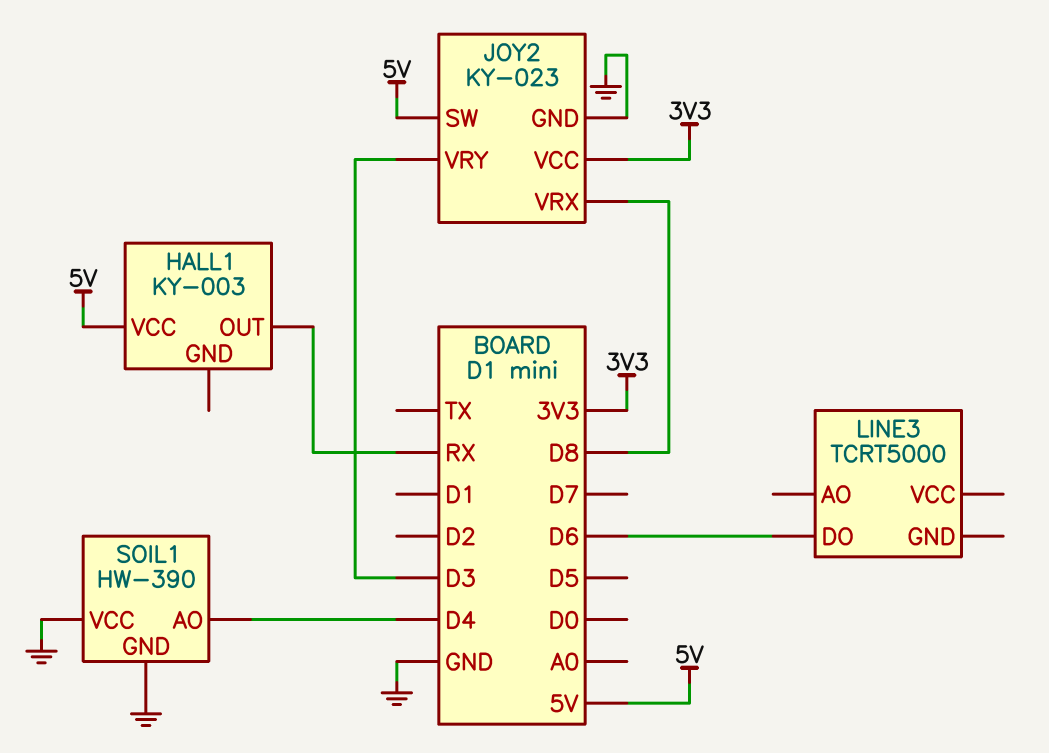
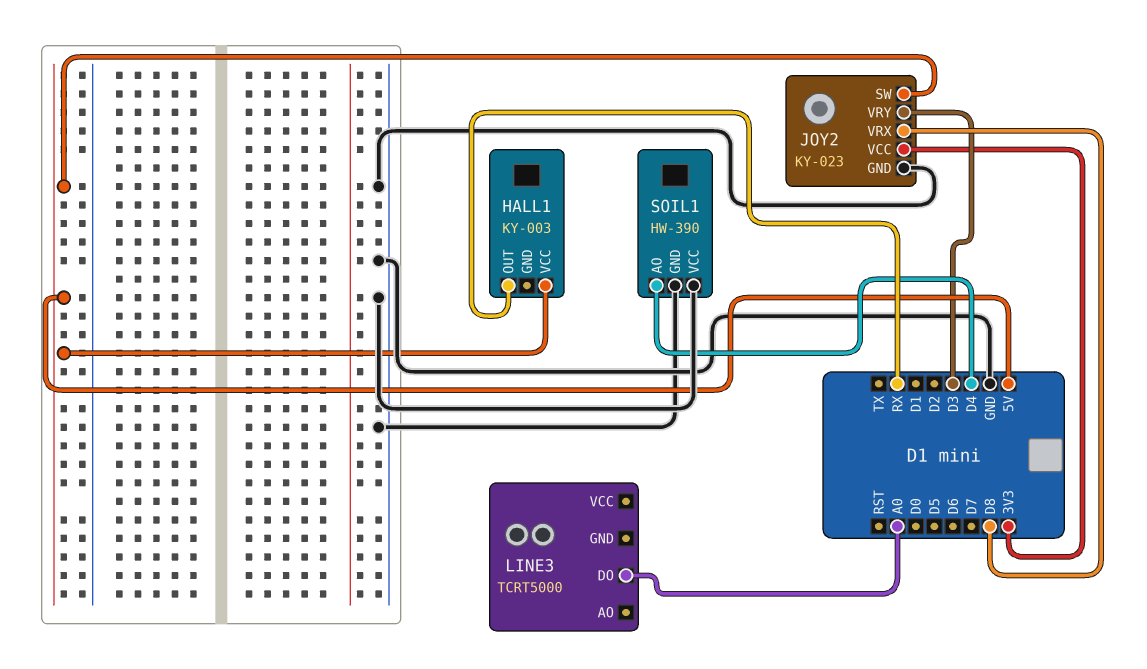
LINE3 pin DO: D6 -> A0

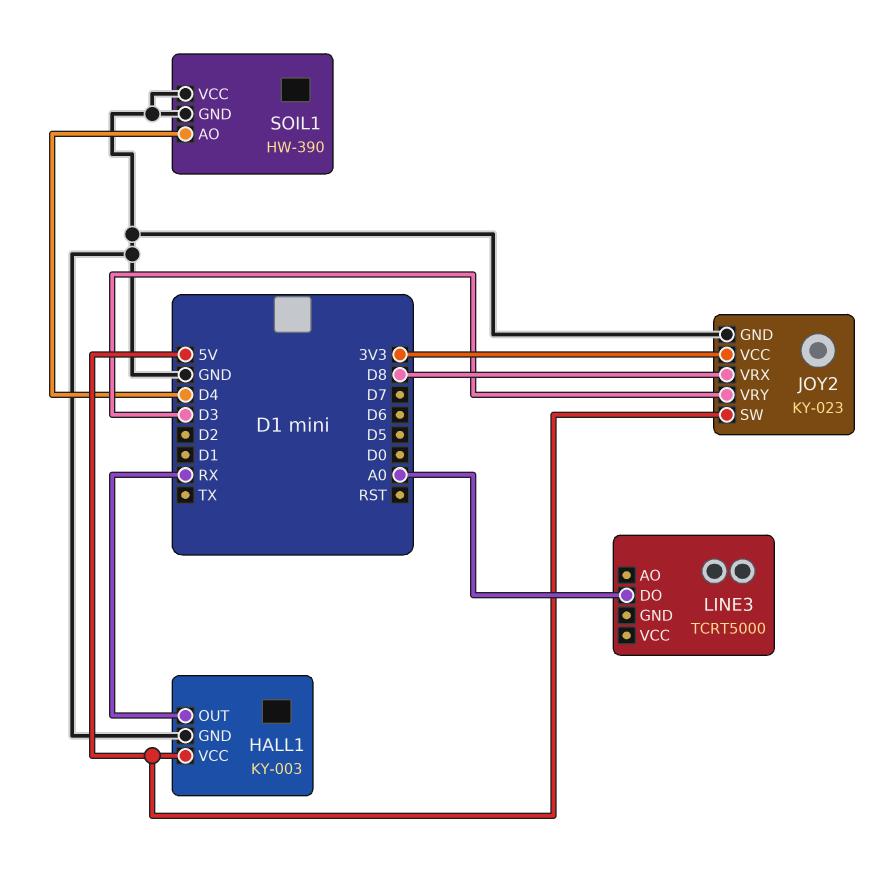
HALL1 pin GND: none -> GND

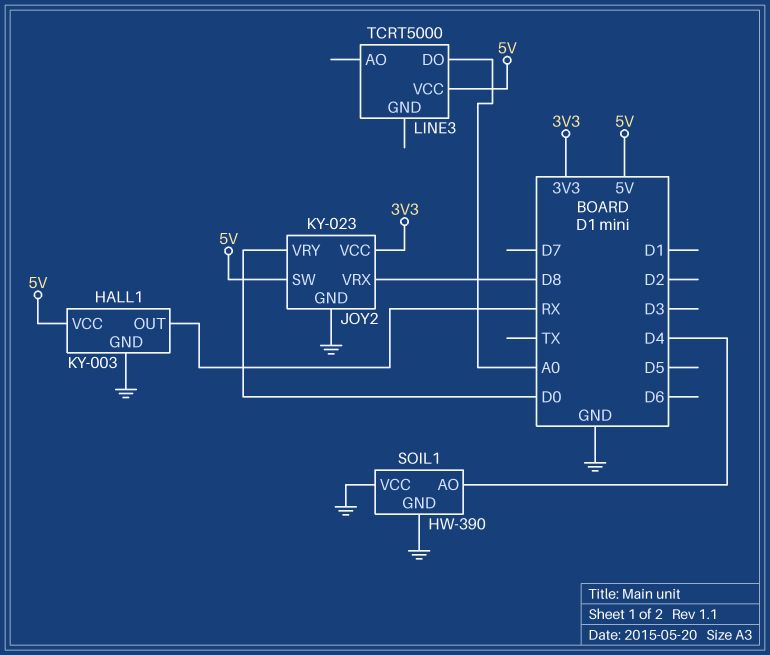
JOY2 pin VRY: D3 -> D0
LINE3 pin VCC: none -> 5V

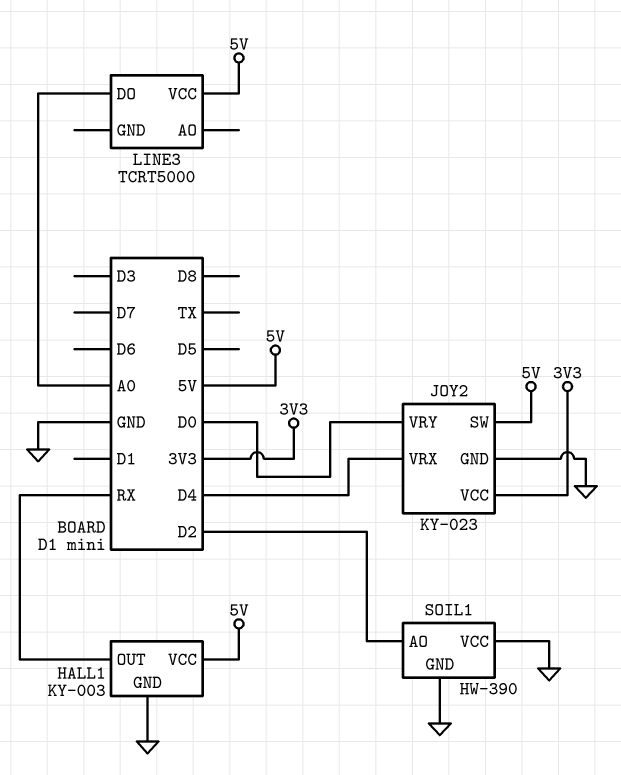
JOY2 pin VRX: D8 -> D4
SOIL1 pin AO: D4 -> D2

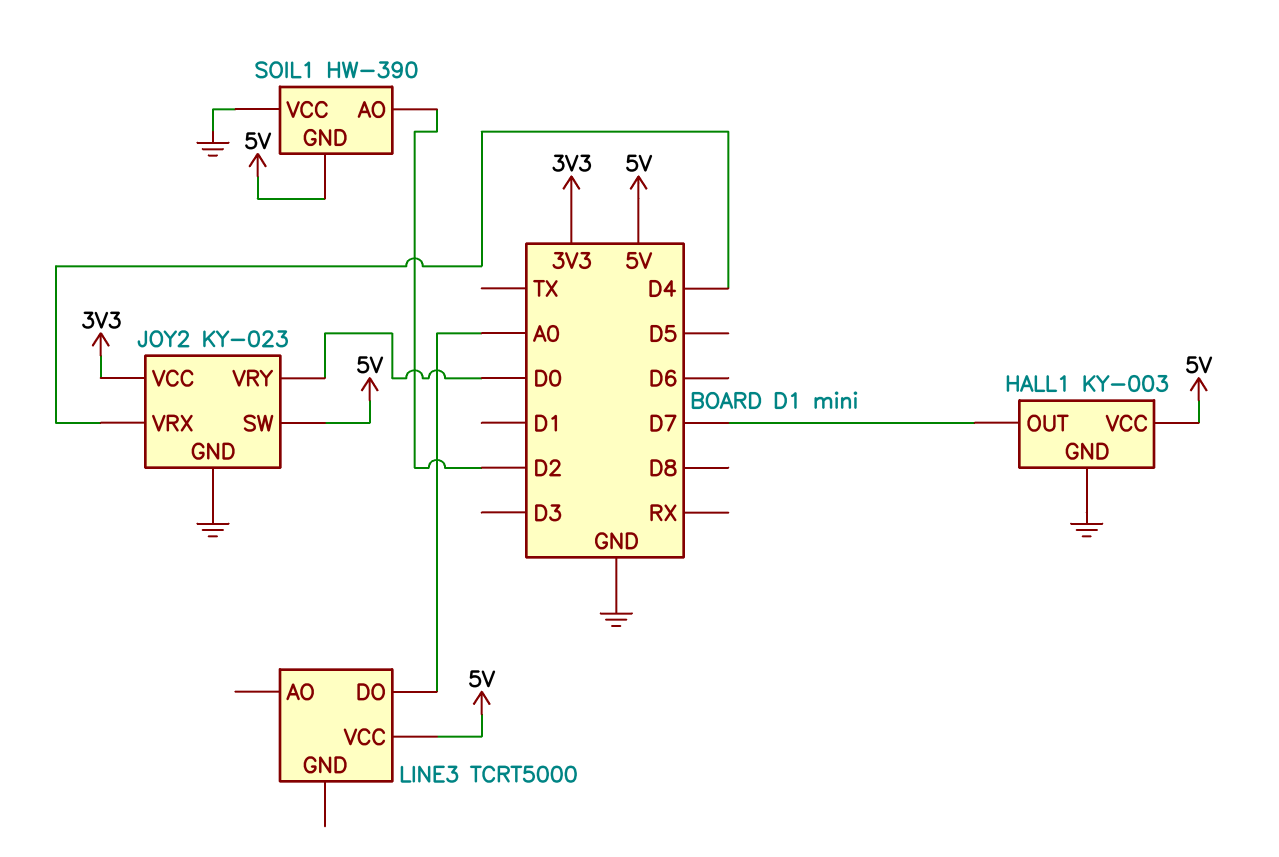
HALL1 pin OUT: RX -> D7
SOIL1 pin GND: GND -> 5V

